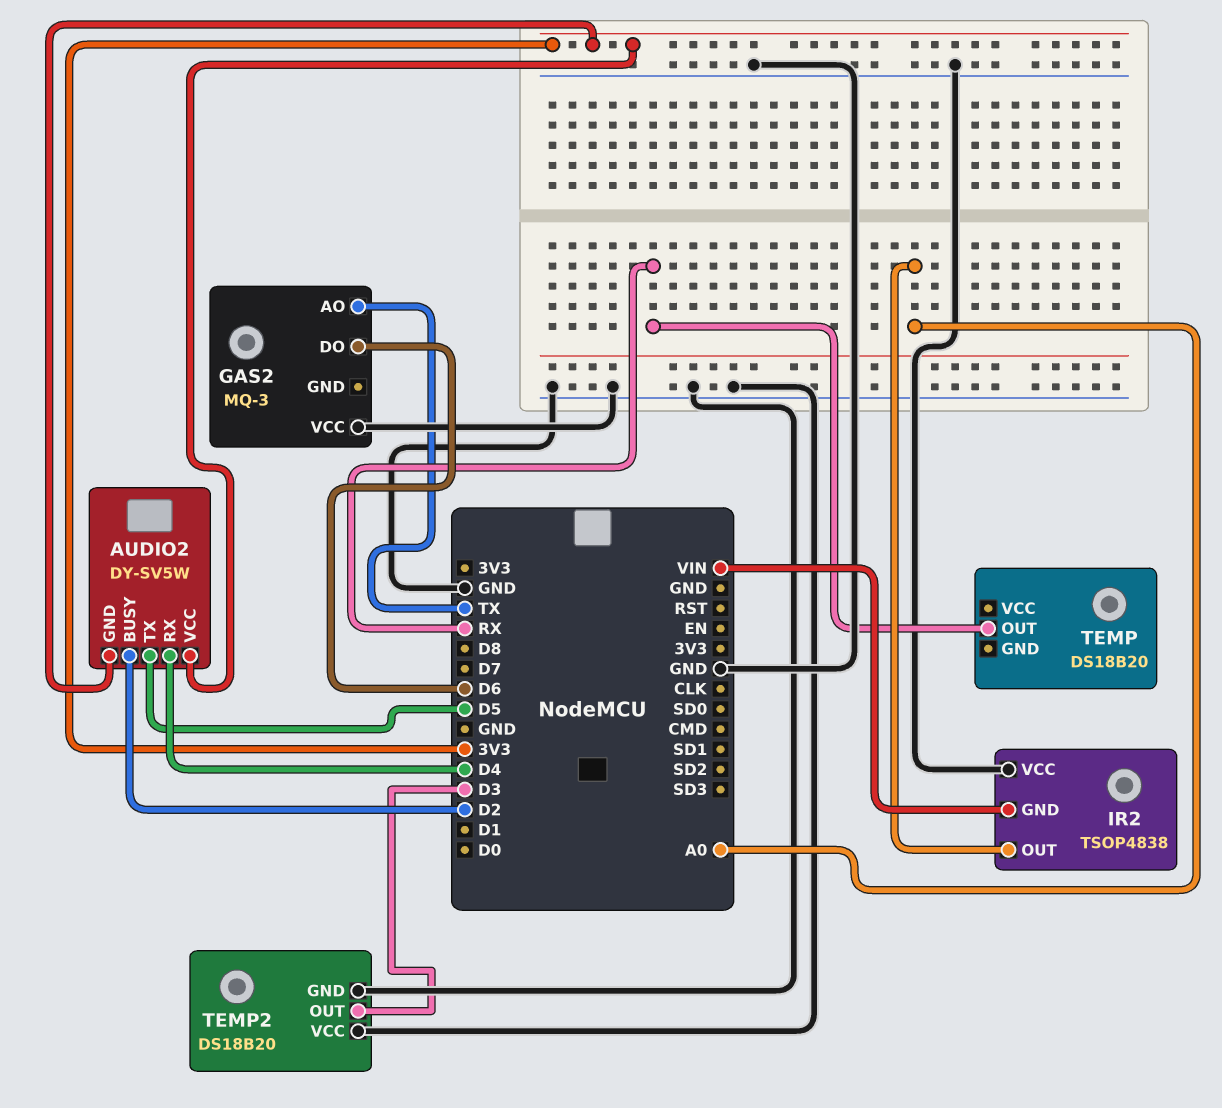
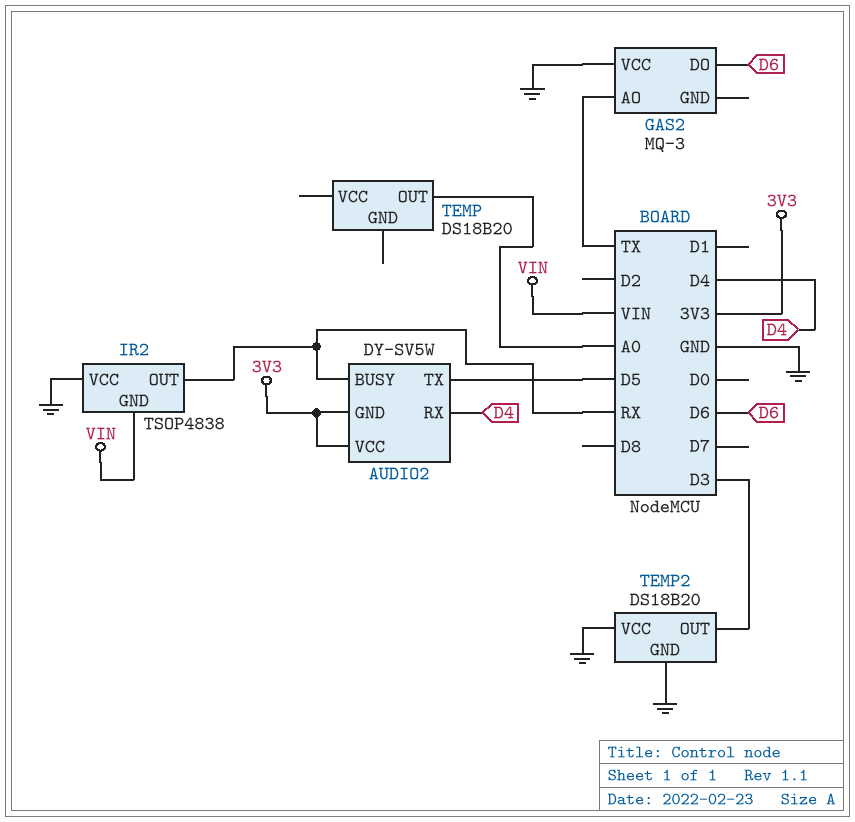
AUDIO2 pin BUSY: D2 -> RX
IR2 pin OUT: A0 -> RX
TEMP pin OUT: RX -> A0

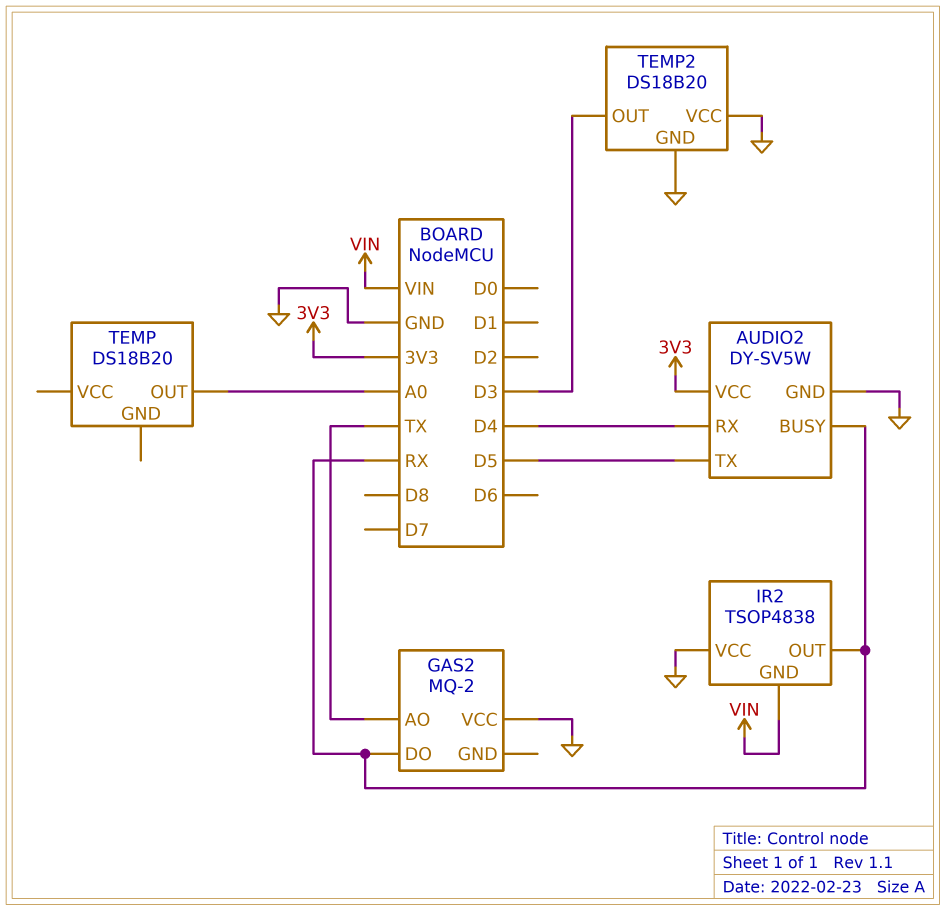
AUDIO2 pin GND: 3V3 -> GND
GAS2: MQ-3 -> MQ-2
GAS2 pin DO: D6 -> RX

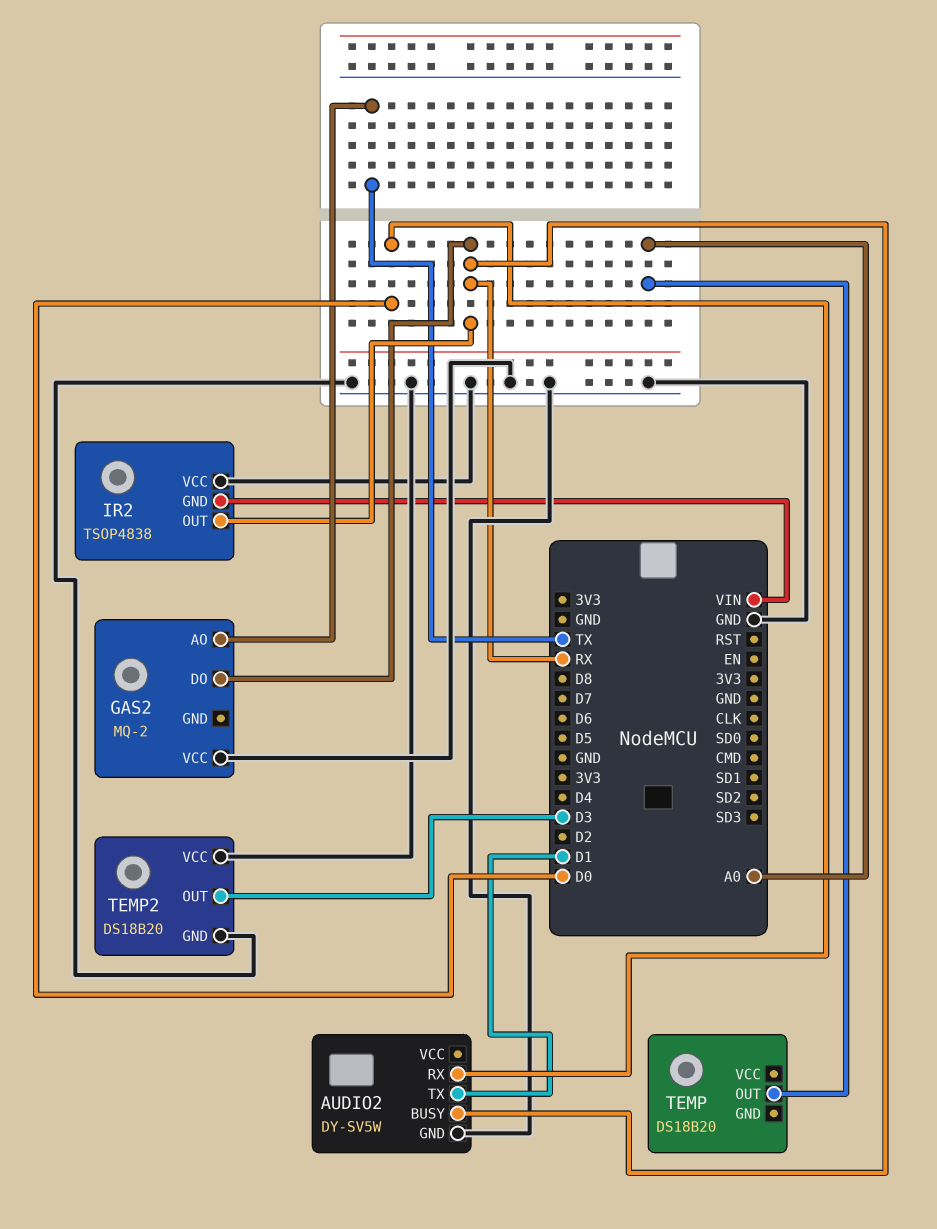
AUDIO2 pin RX: D4 -> D0
AUDIO2 pin TX: D5 -> D1
AUDIO2 pin VCC: 3V3 -> none

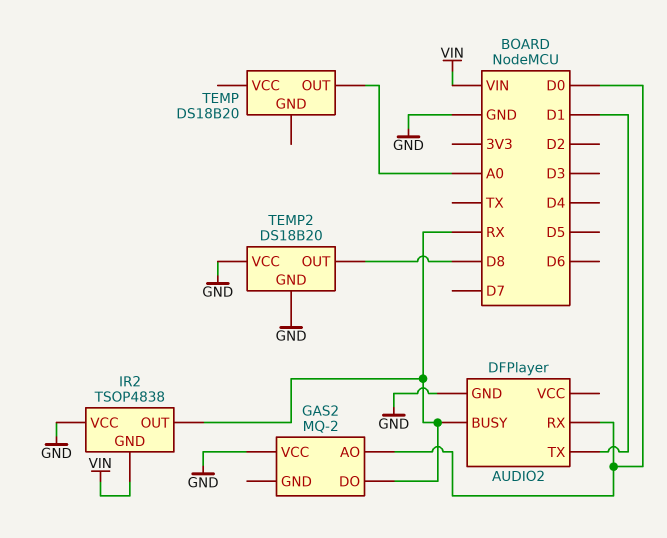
AUDIO2: DY-SV5W -> DFPlayer
GAS2 pin AO: TX -> D0
TEMP2 pin OUT: D3 -> D8

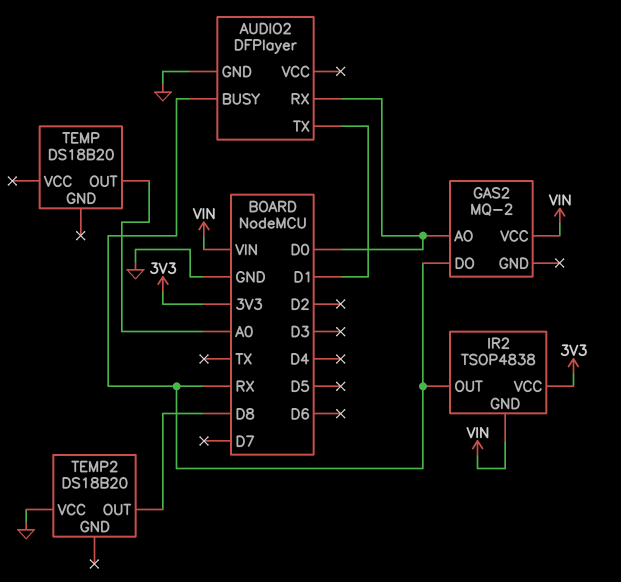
GAS2 pin VCC: GND -> VIN
IR2 pin VCC: GND -> 3V3
TEMP2 pin GND: GND -> none

